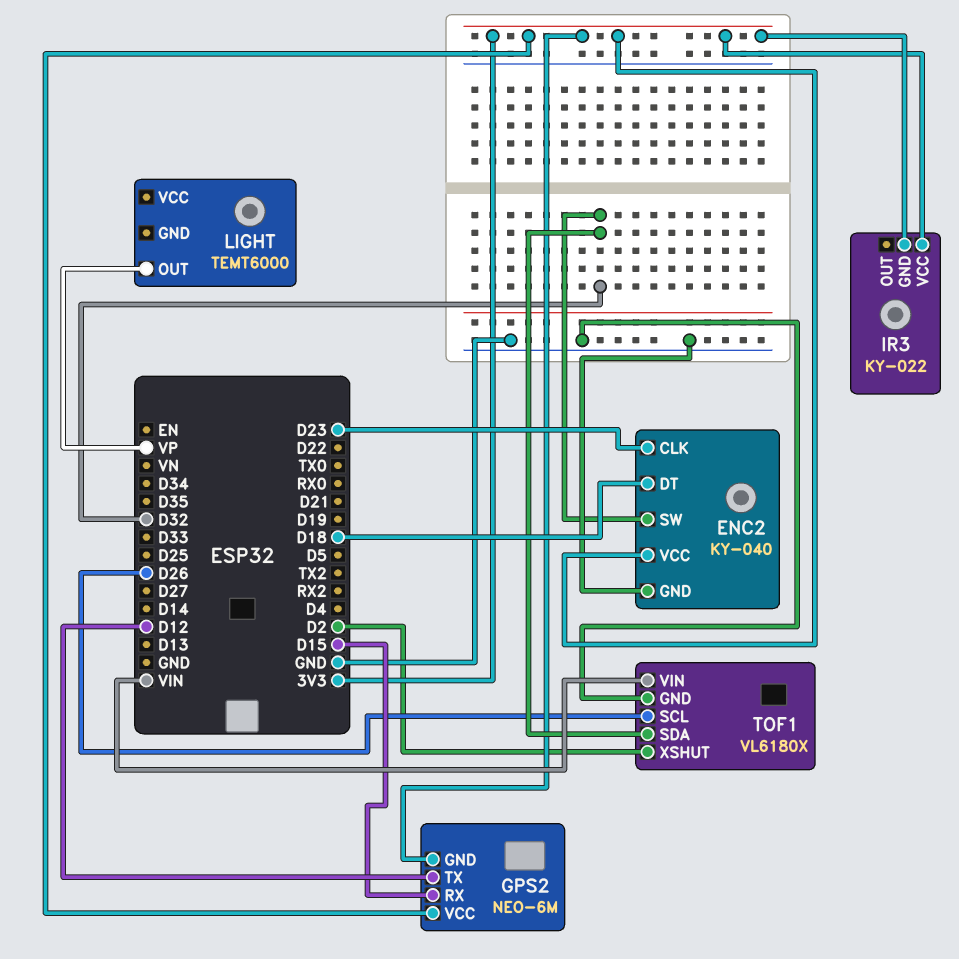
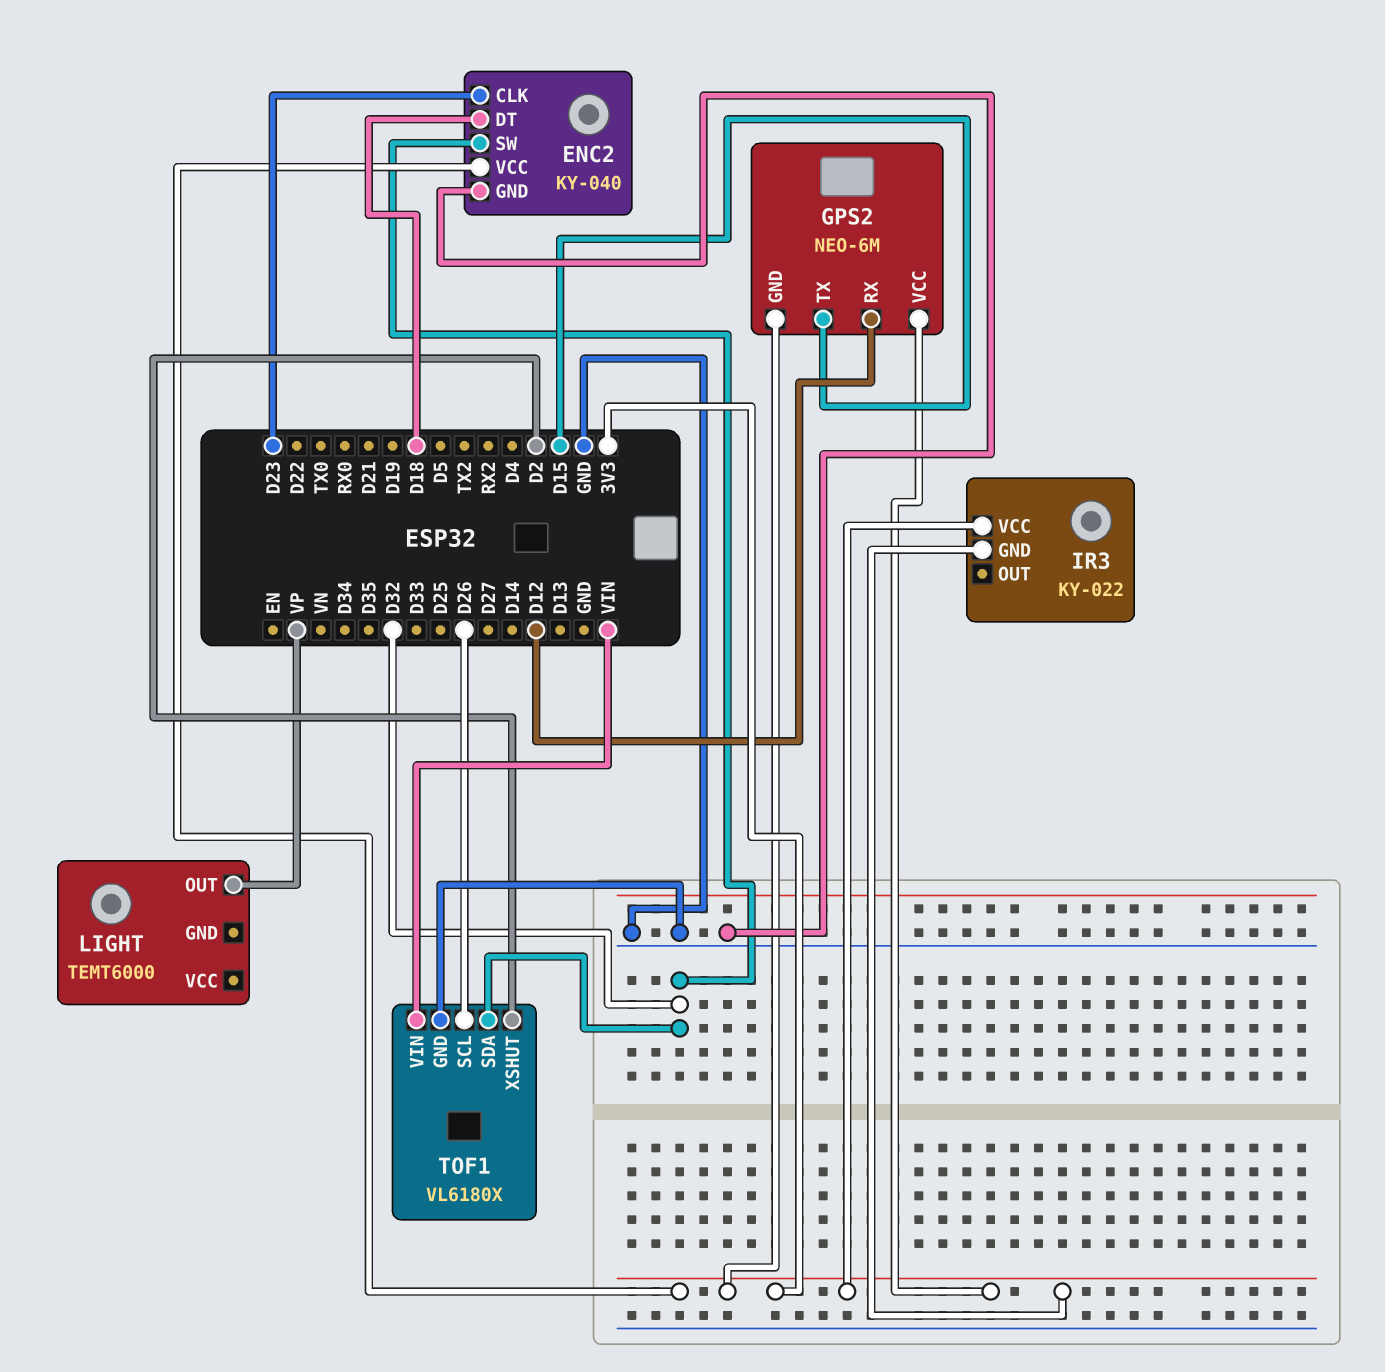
GPS2 pin RX: D15 -> D12
GPS2 pin TX: D12 -> D15

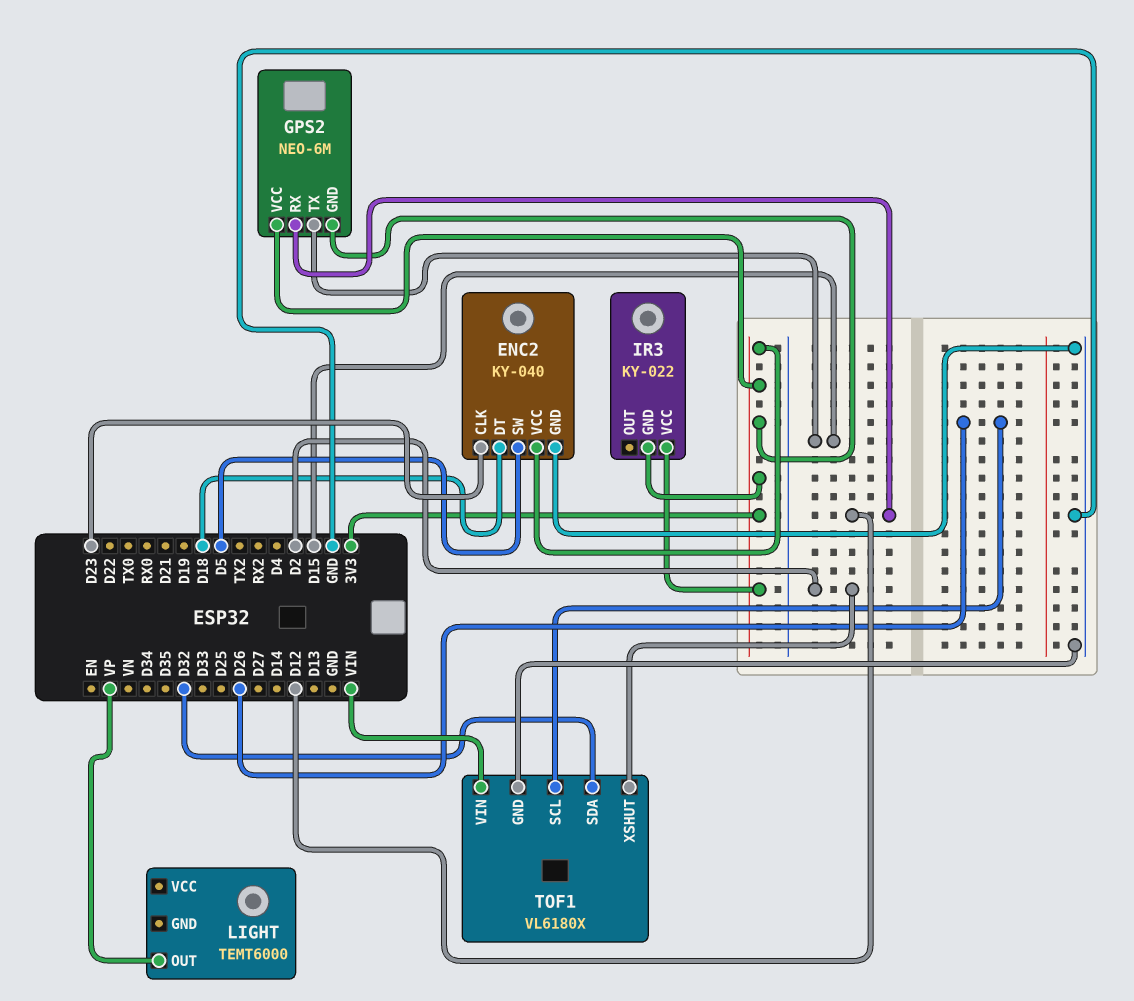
ENC2 pin SW: D32 -> D5

